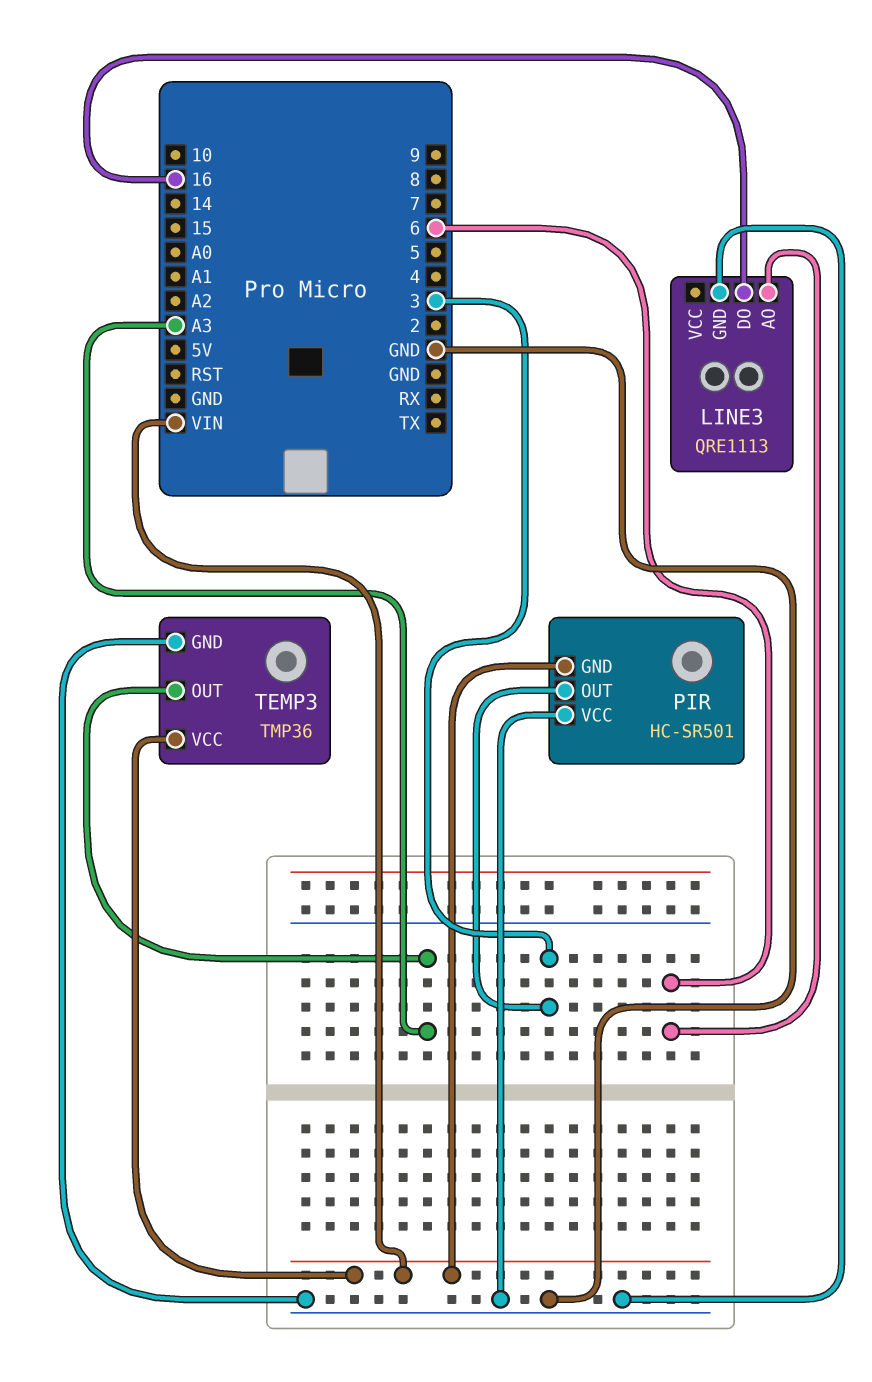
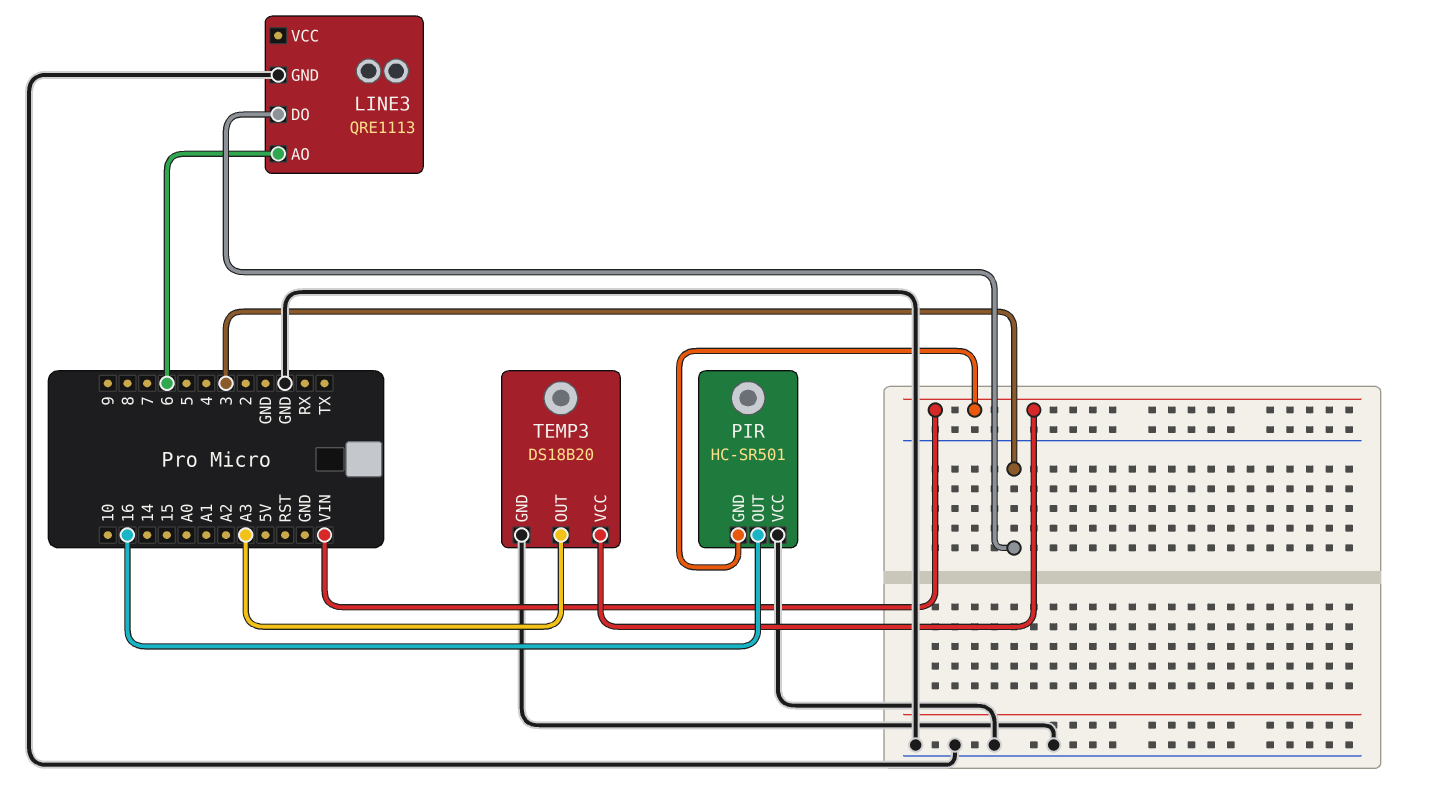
LINE3 pin DO: 16 -> 3
PIR pin OUT: 3 -> 16
TEMP3: TMP36 -> DS18B20

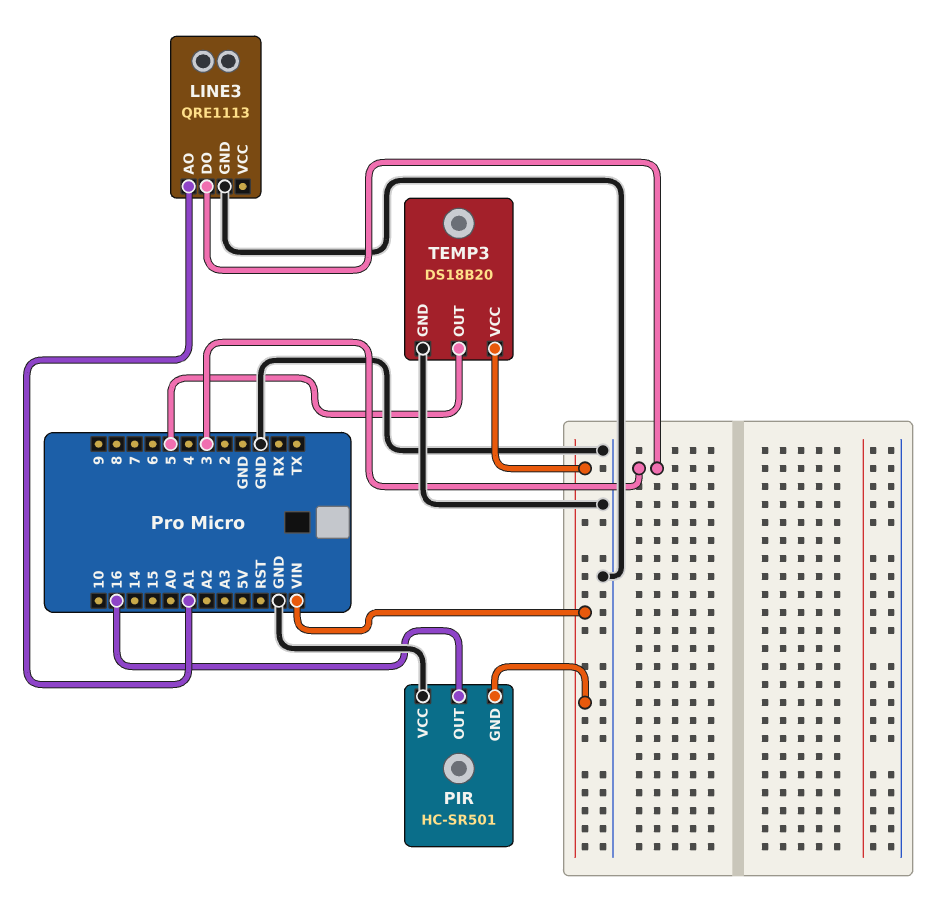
LINE3 pin AO: 6 -> A1
TEMP3 pin OUT: A3 -> 5

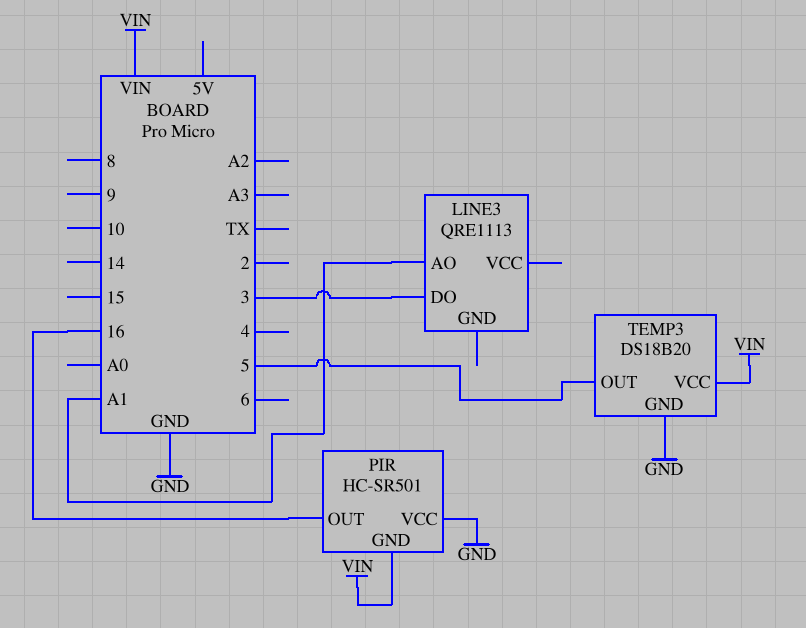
LINE3 pin GND: GND -> none

